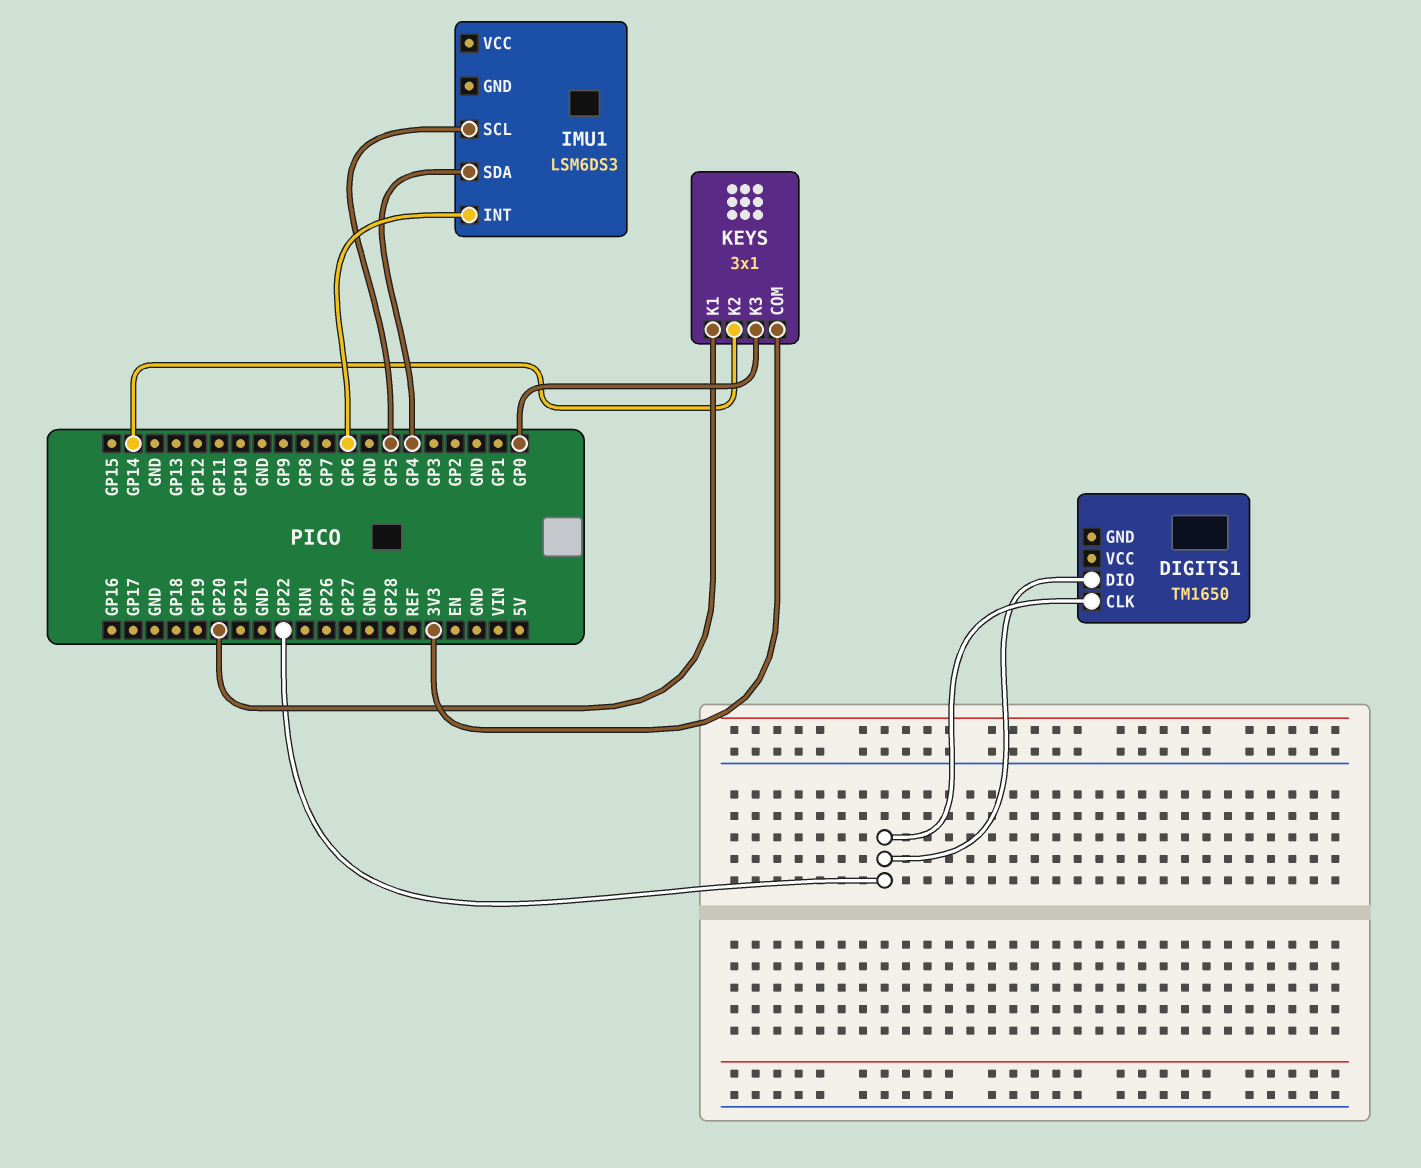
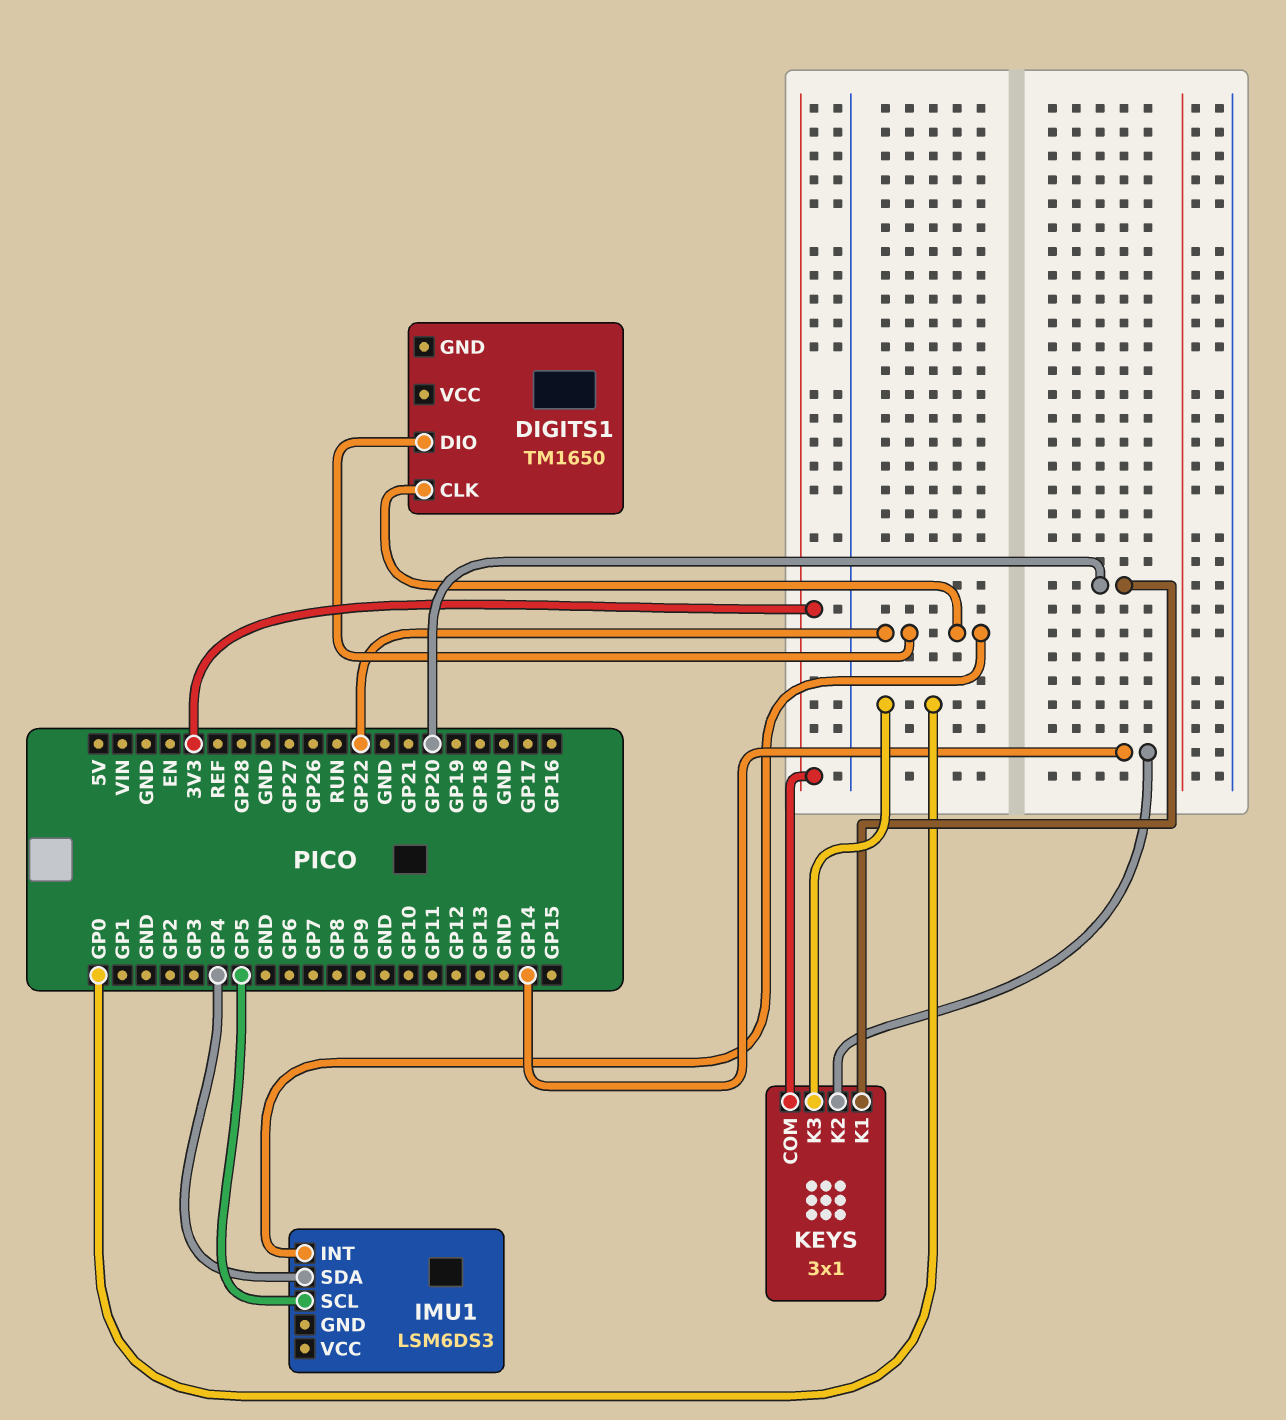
IMU1 pin INT: GP6 -> GP22

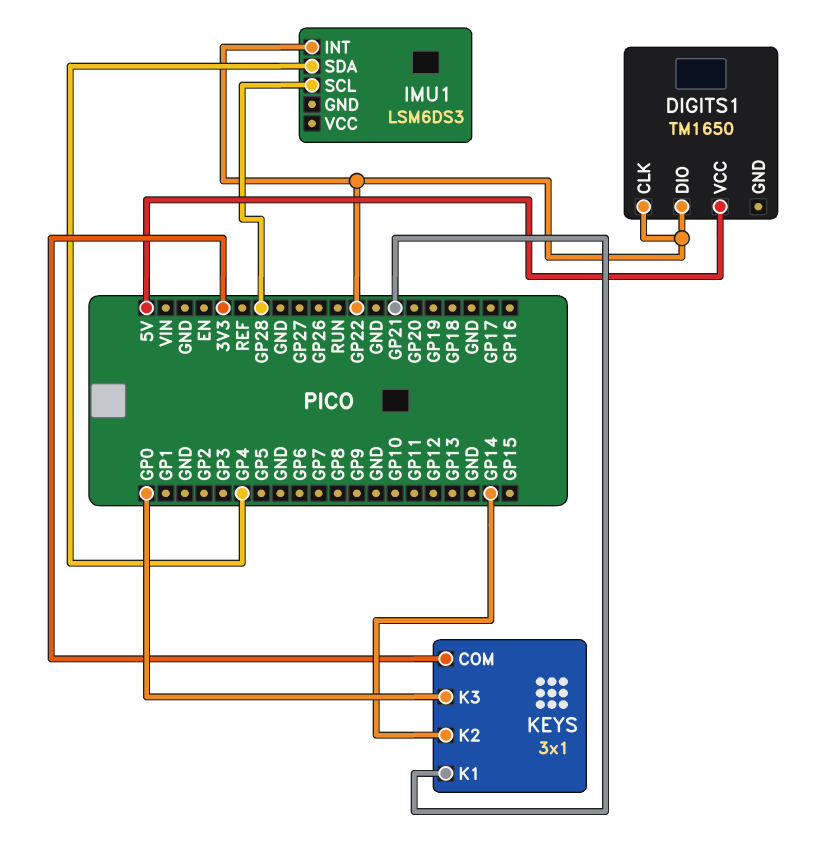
DIGITS1 pin VCC: none -> 5V
IMU1 pin SCL: GP5 -> GP28
KEYS pin K1: GP20 -> GP21

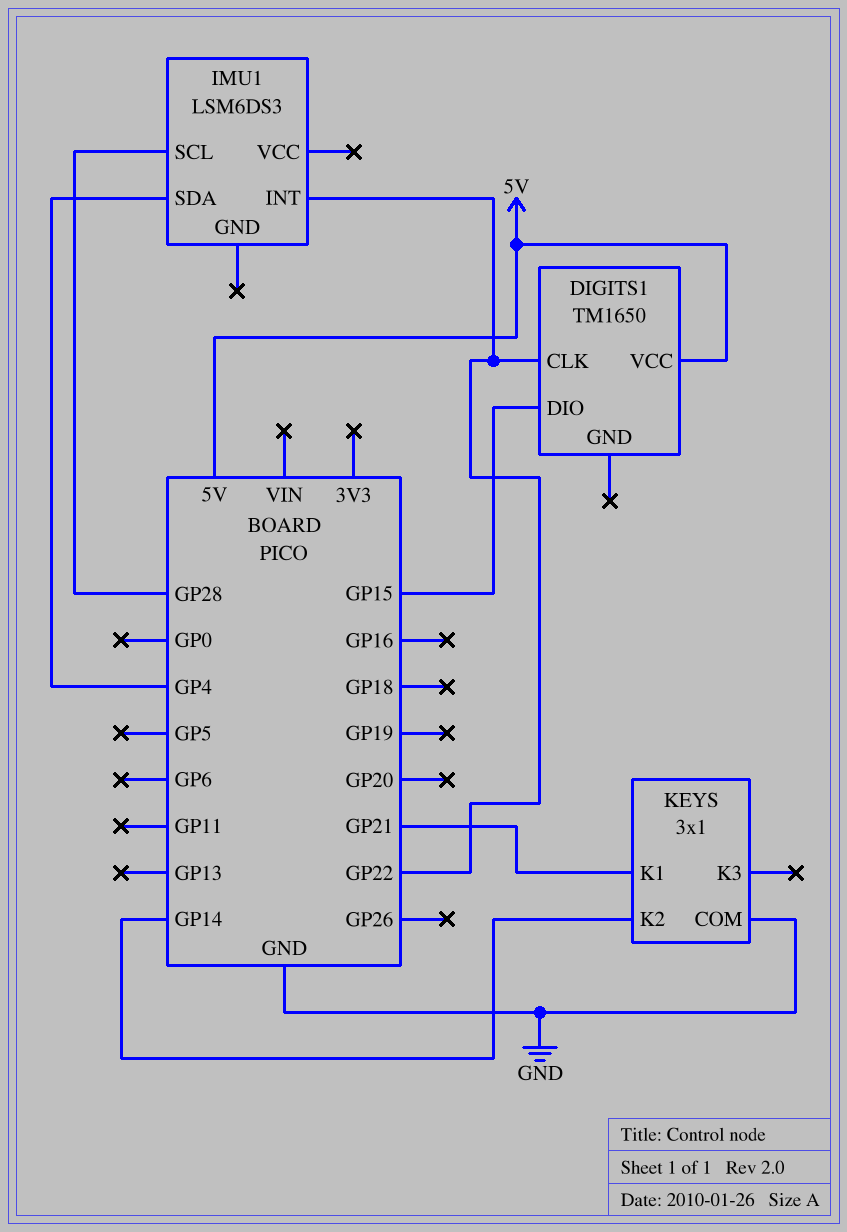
DIGITS1 pin DIO: GP22 -> GP15
KEYS pin COM: 3V3 -> GND
KEYS pin K3: GP0 -> none

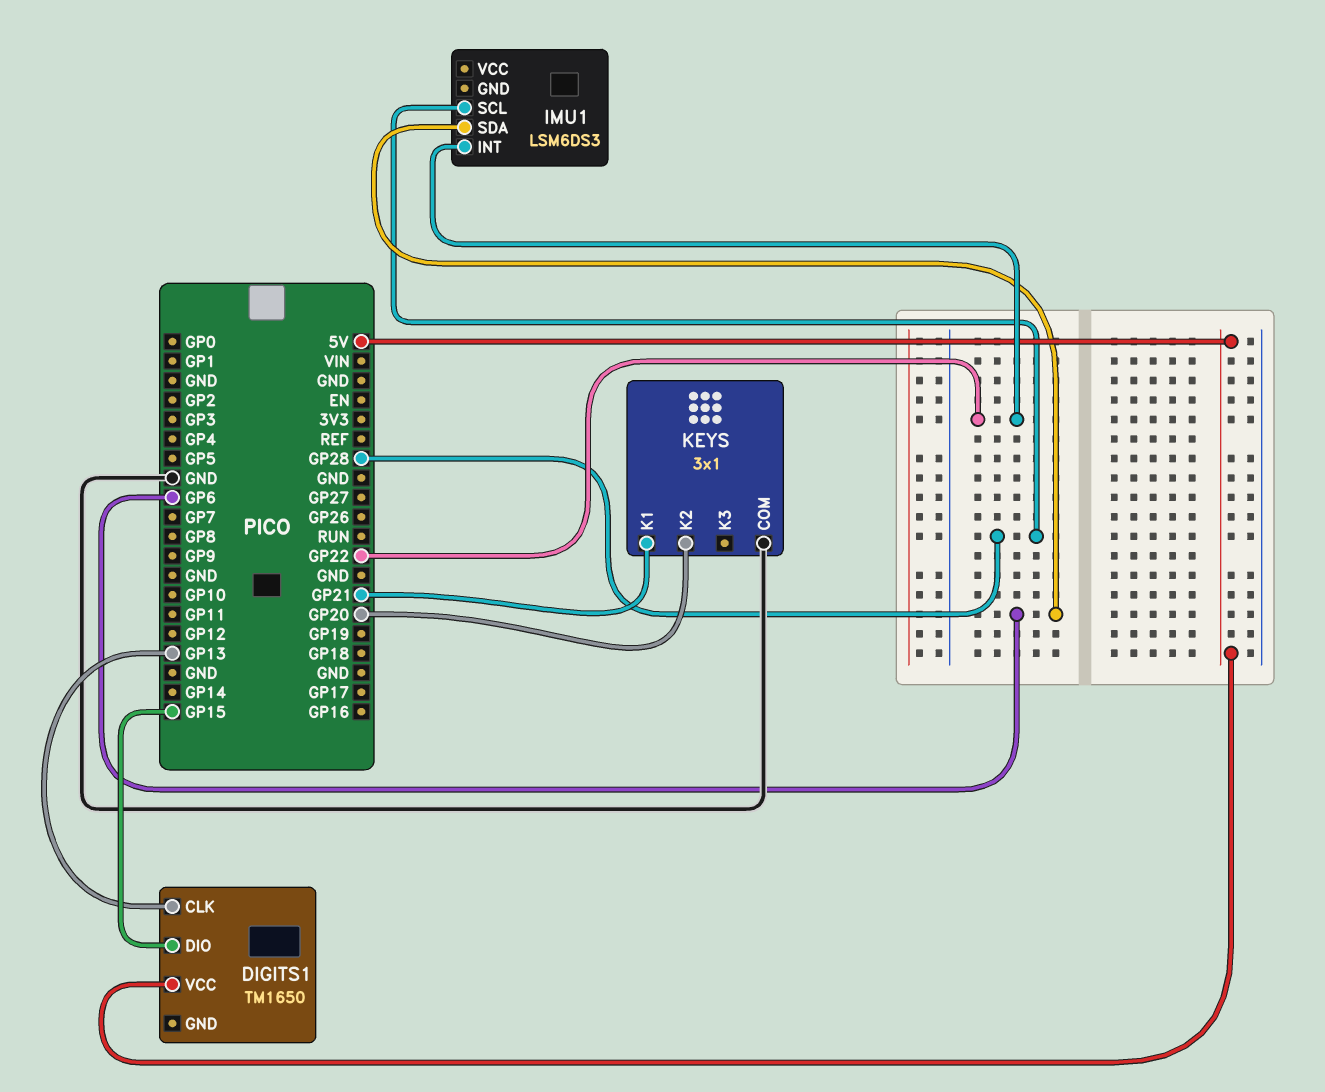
DIGITS1 pin CLK: GP22 -> GP13
IMU1 pin SDA: GP4 -> GP6
KEYS pin K2: GP14 -> GP20

